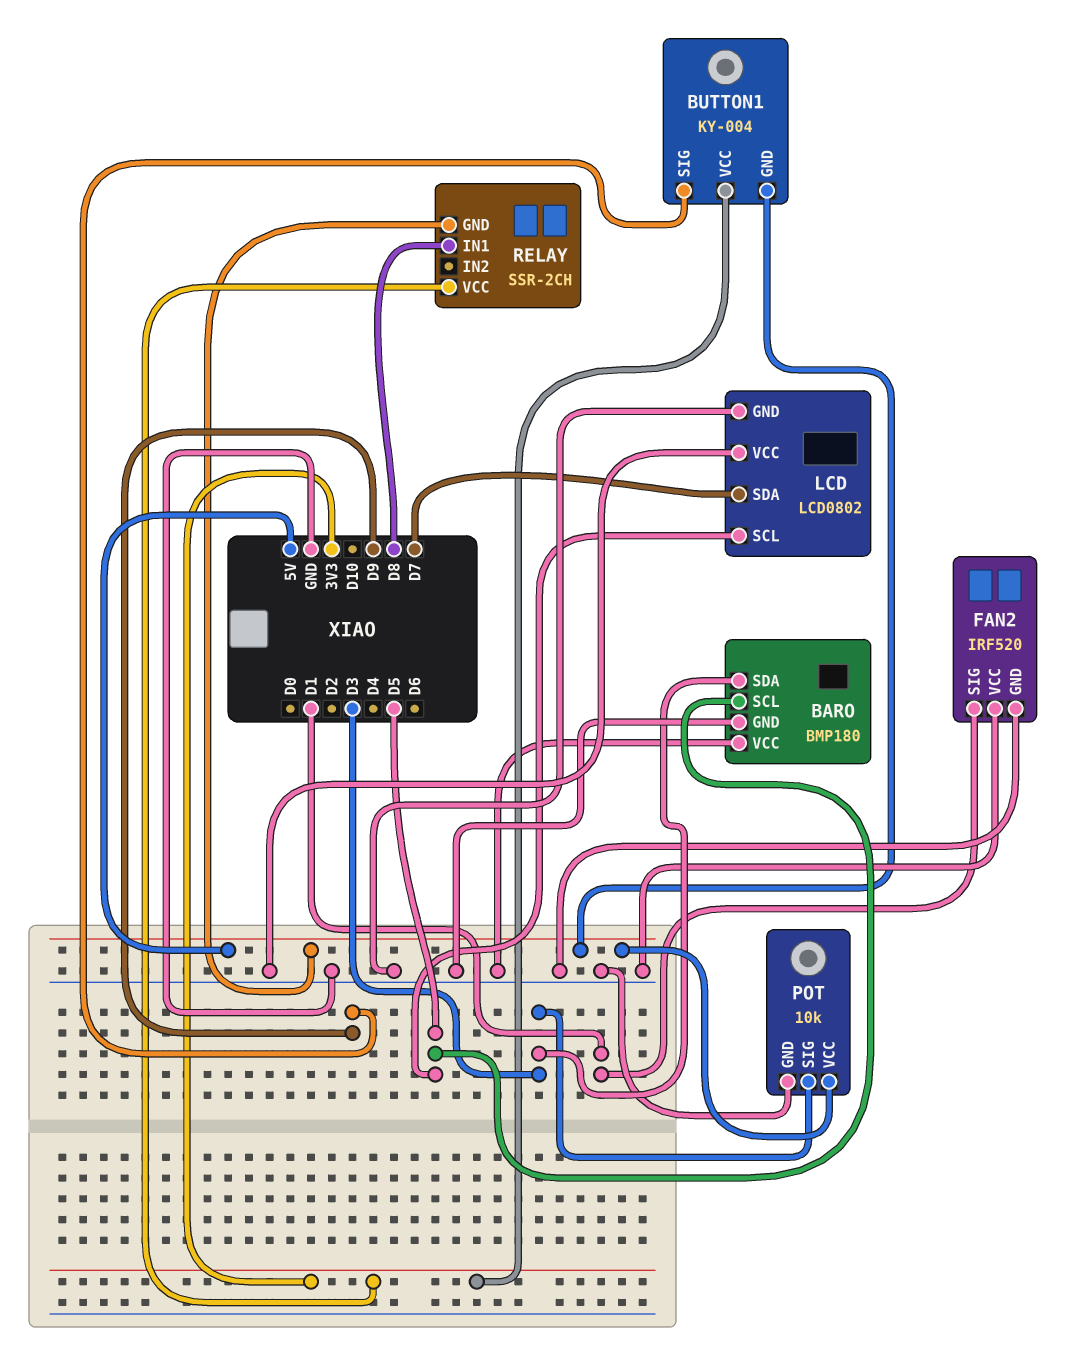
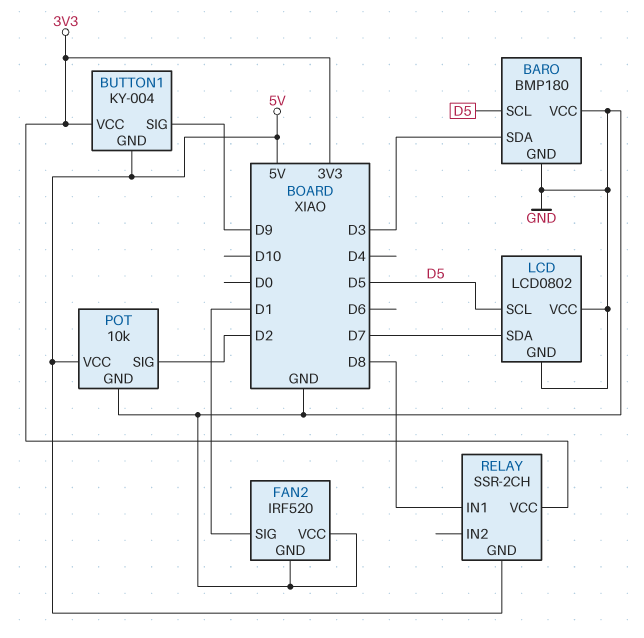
POT pin SIG: D3 -> D2

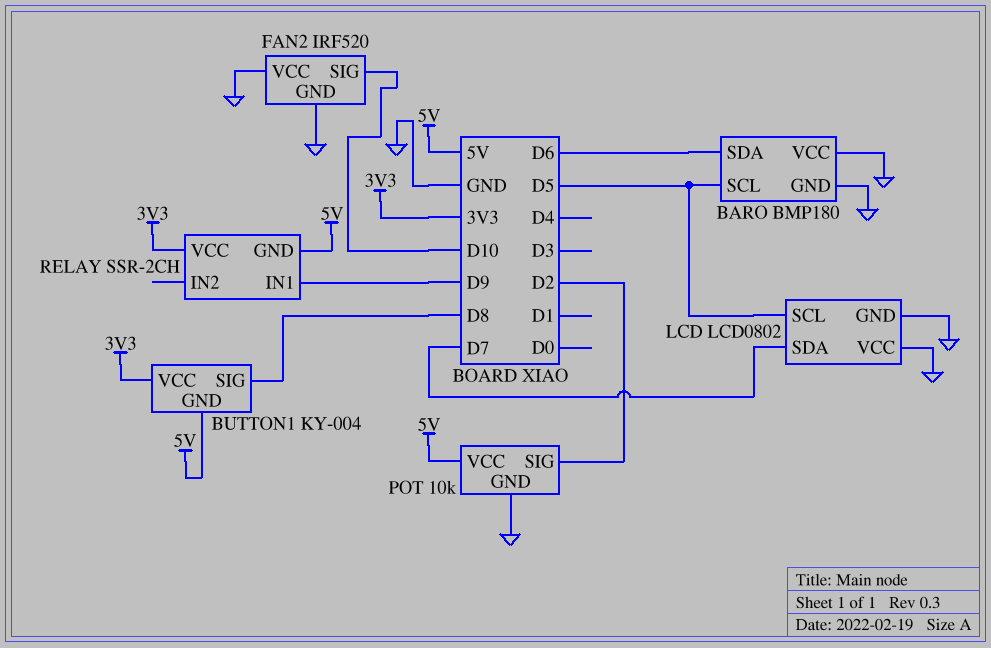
BARO pin SDA: D3 -> D6
BUTTON1 pin SIG: D9 -> D8
FAN2 pin SIG: D1 -> D10
RELAY pin IN1: D8 -> D9

